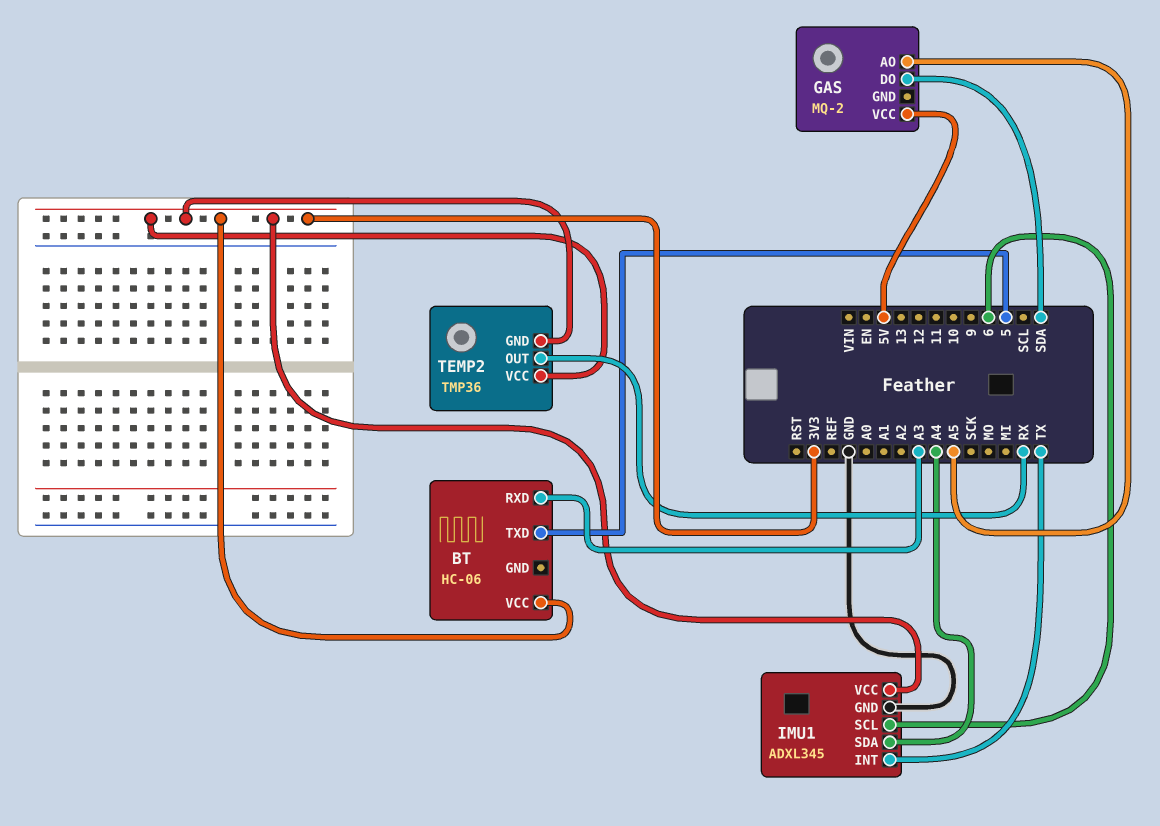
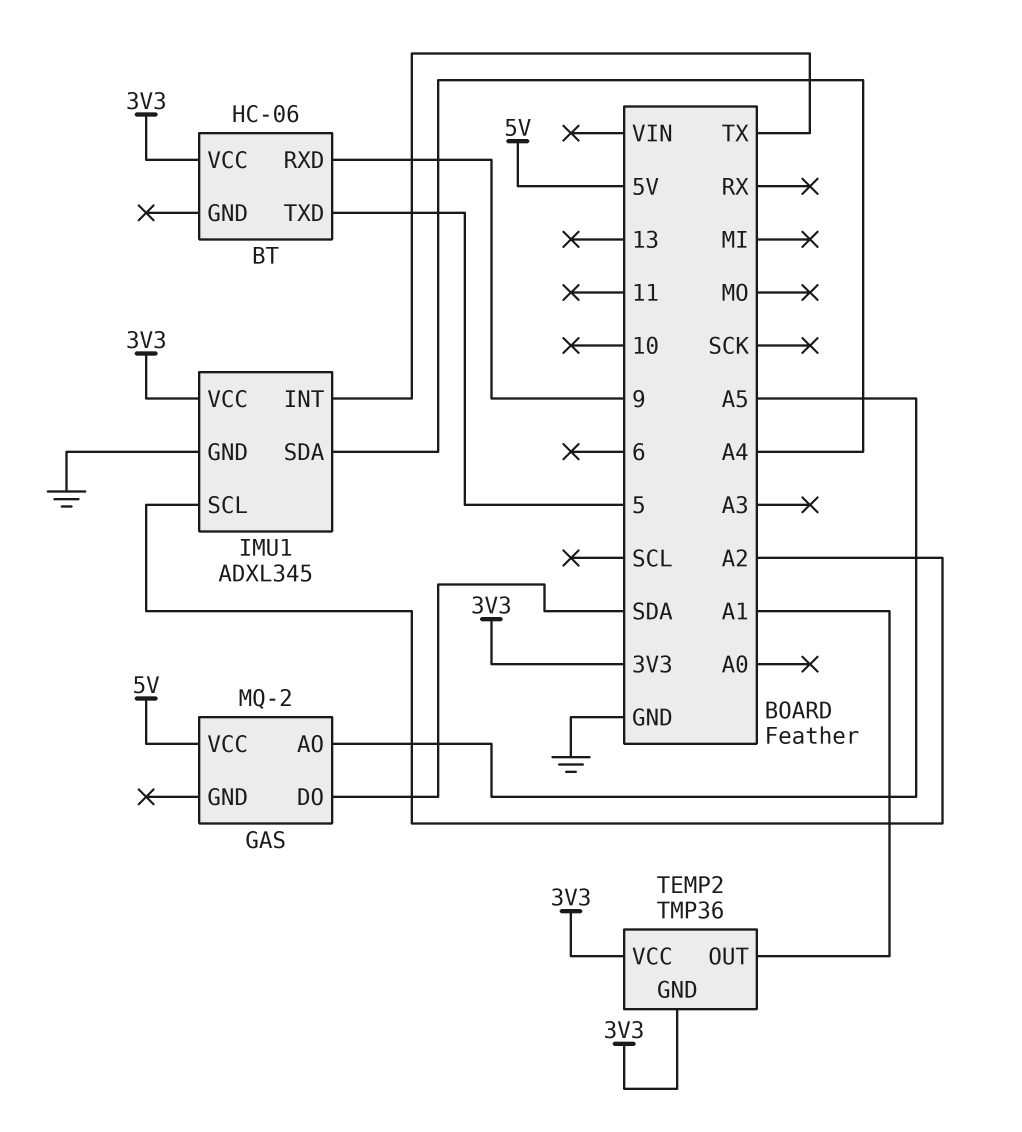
BT pin RXD: A3 -> 9
IMU1 pin SCL: 6 -> A2
TEMP2 pin OUT: RX -> A1

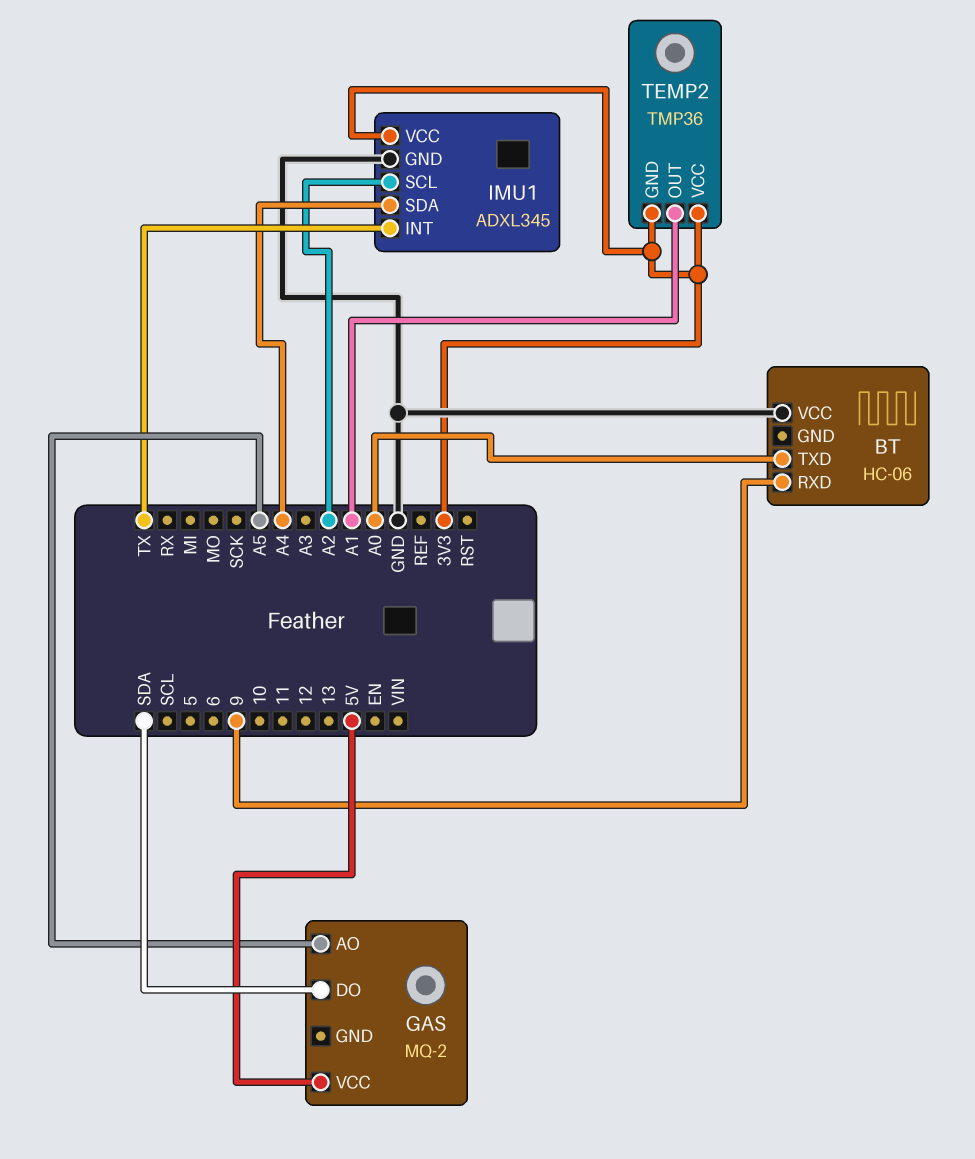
BT pin TXD: 5 -> A0
BT pin VCC: 3V3 -> GND

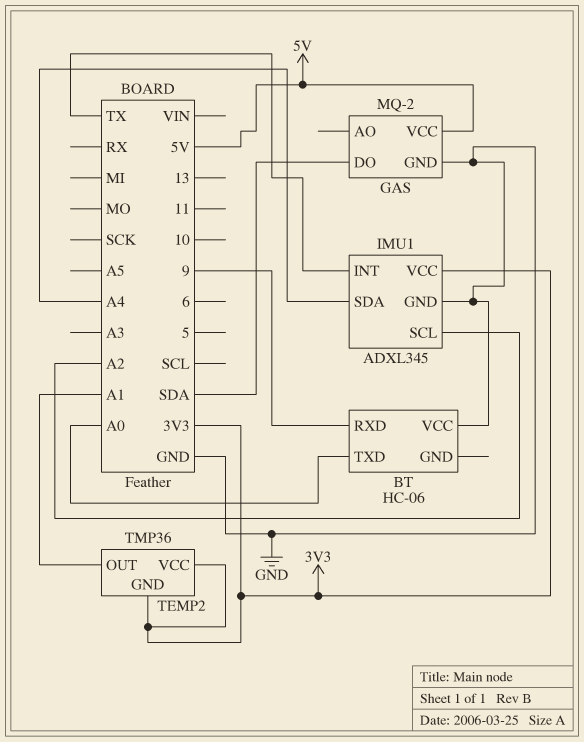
GAS pin AO: A5 -> none
GAS pin GND: none -> GND

